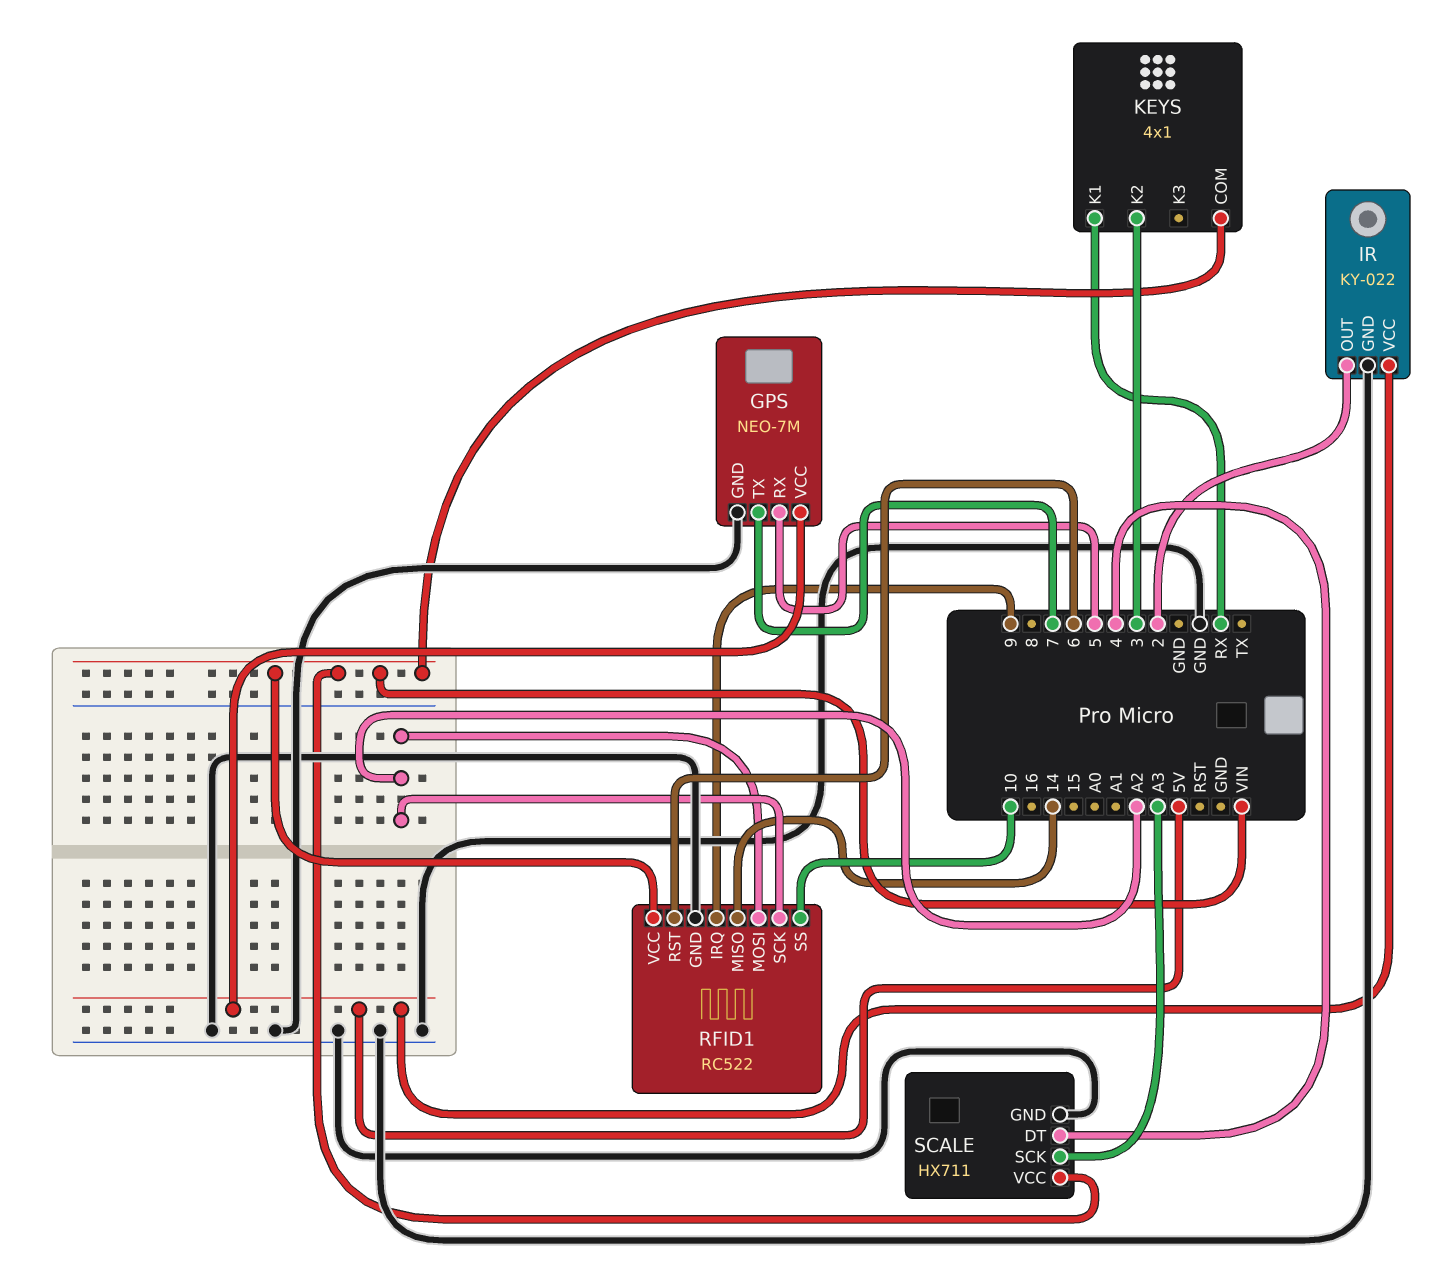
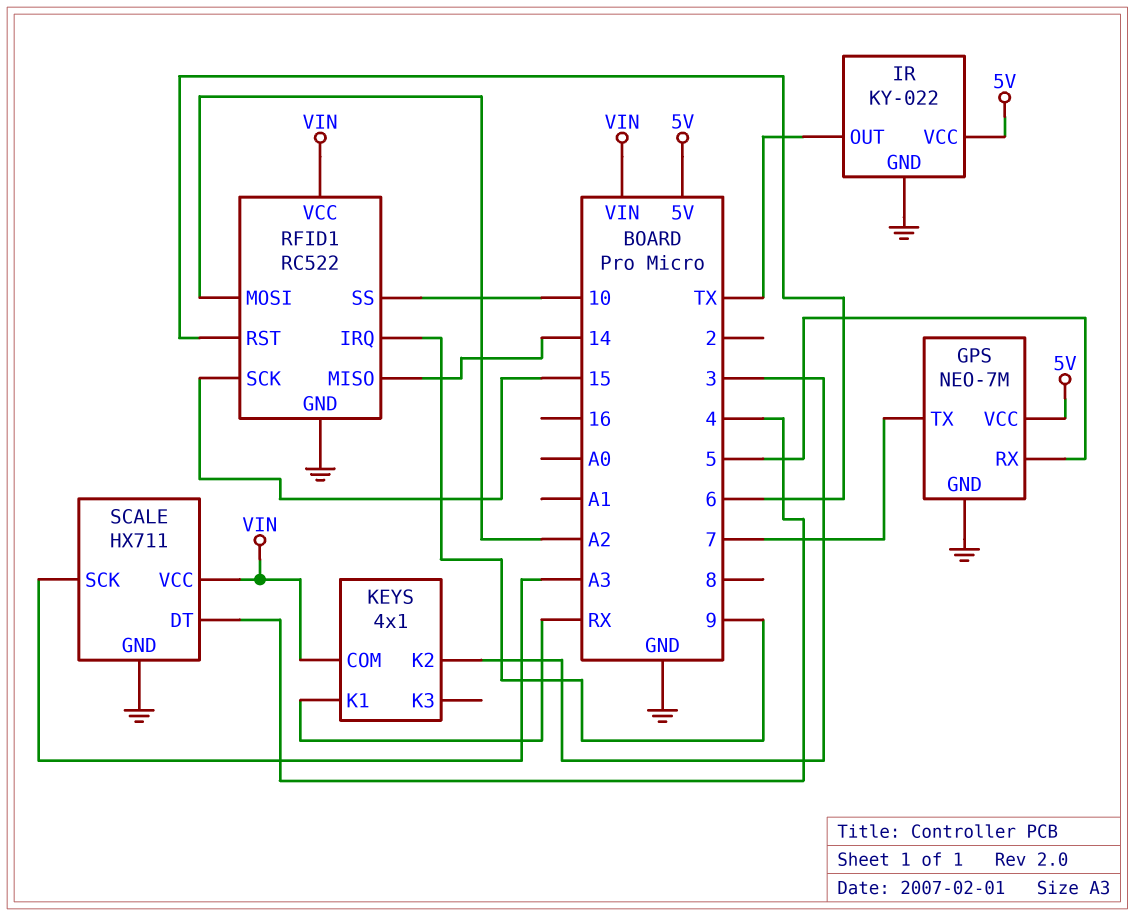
IR pin OUT: 2 -> TX
RFID1 pin SCK: A2 -> 15

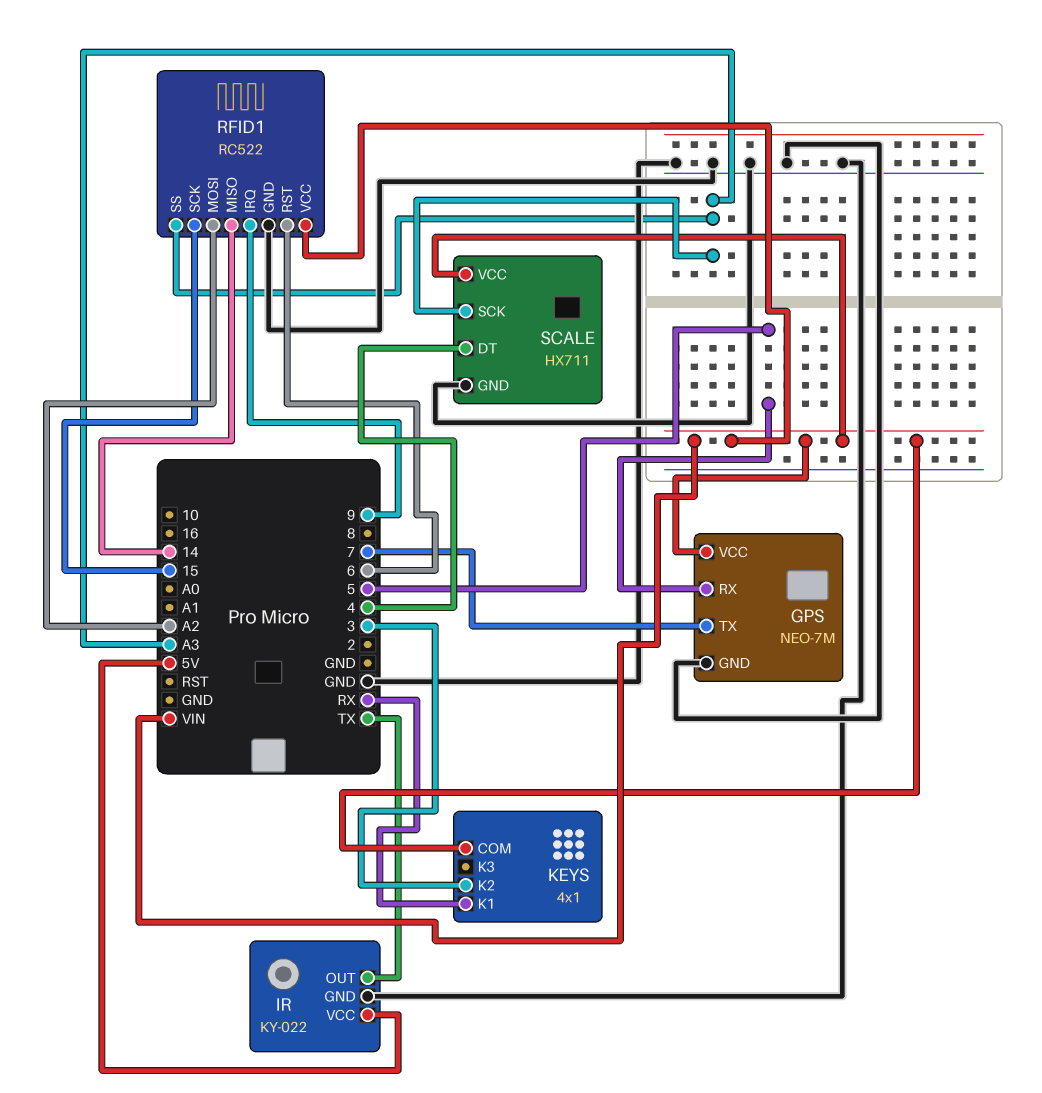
GPS pin VCC: 5V -> VIN
RFID1 pin SS: 10 -> A3

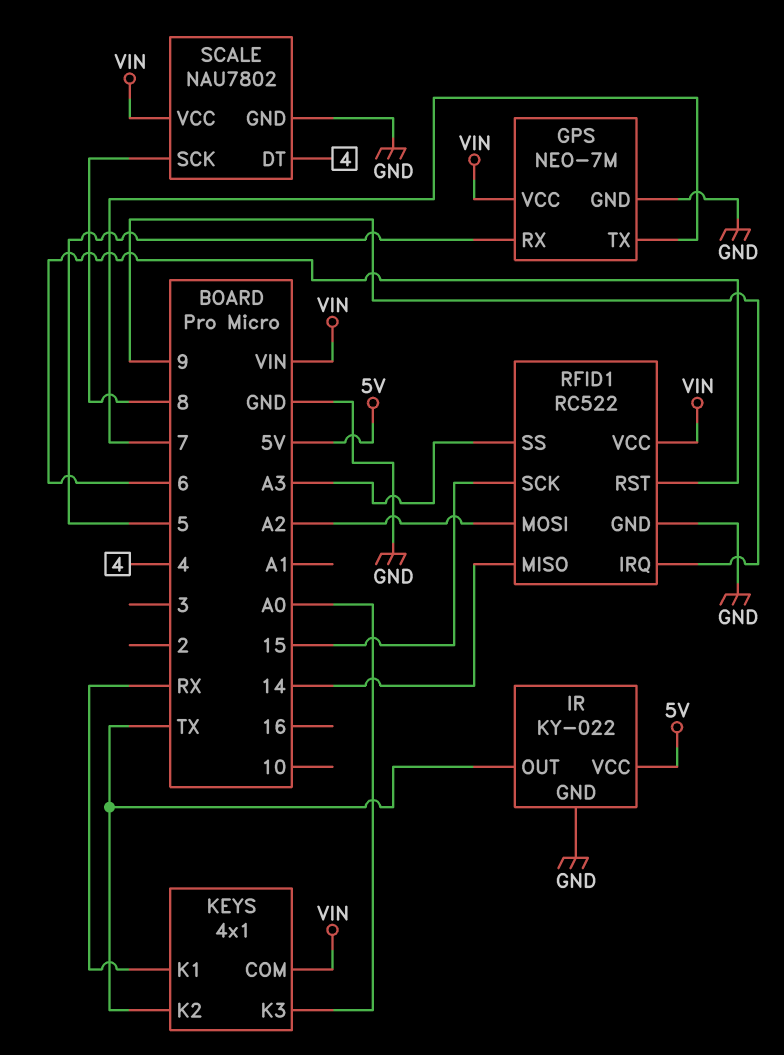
KEYS pin K2: 3 -> TX
KEYS pin K3: none -> A0
SCALE: HX711 -> NAU7802
SCALE pin SCK: A3 -> 8

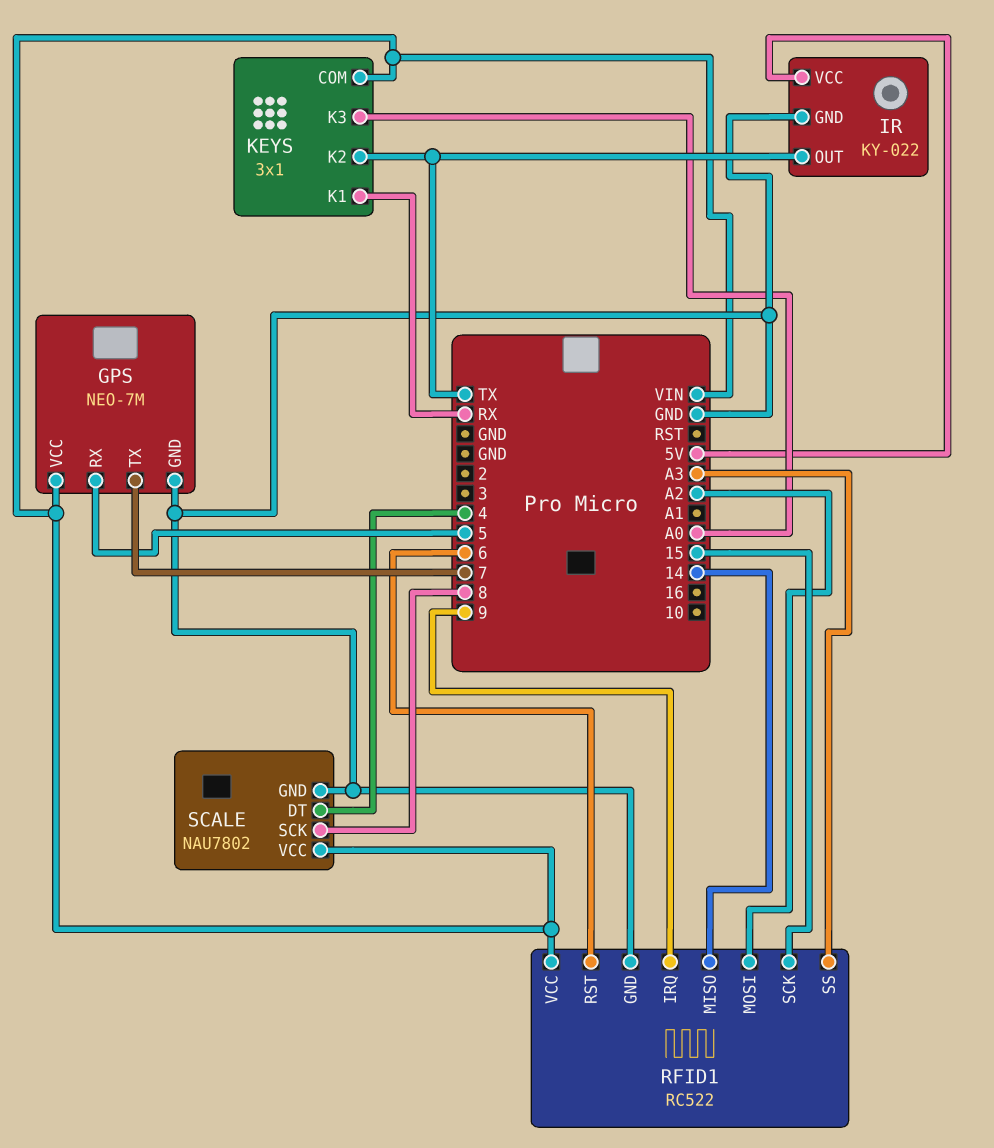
KEYS: 4x1 -> 3x1

